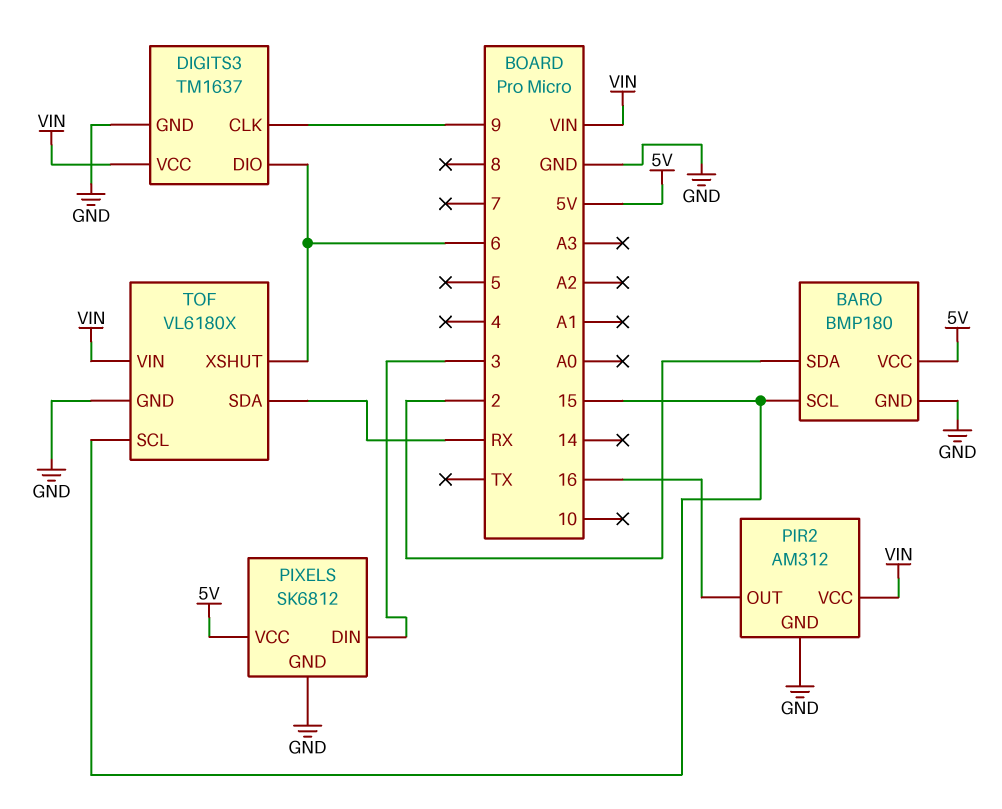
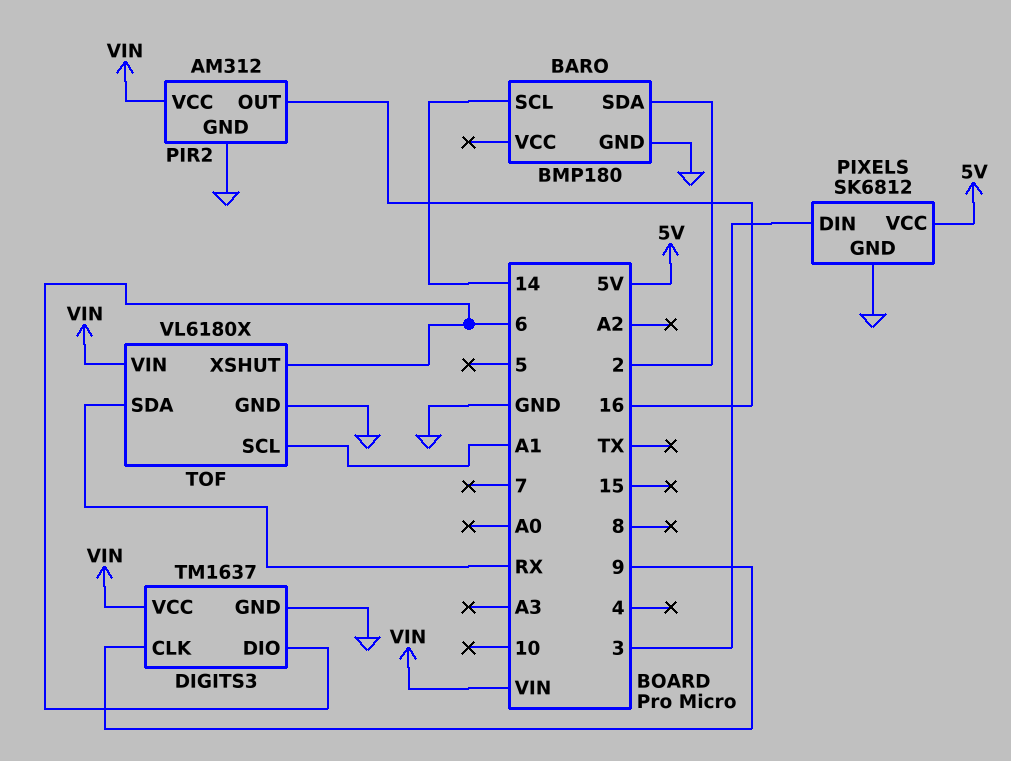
BARO pin SCL: 15 -> 14
BARO pin VCC: 5V -> none
TOF pin SCL: 15 -> A1

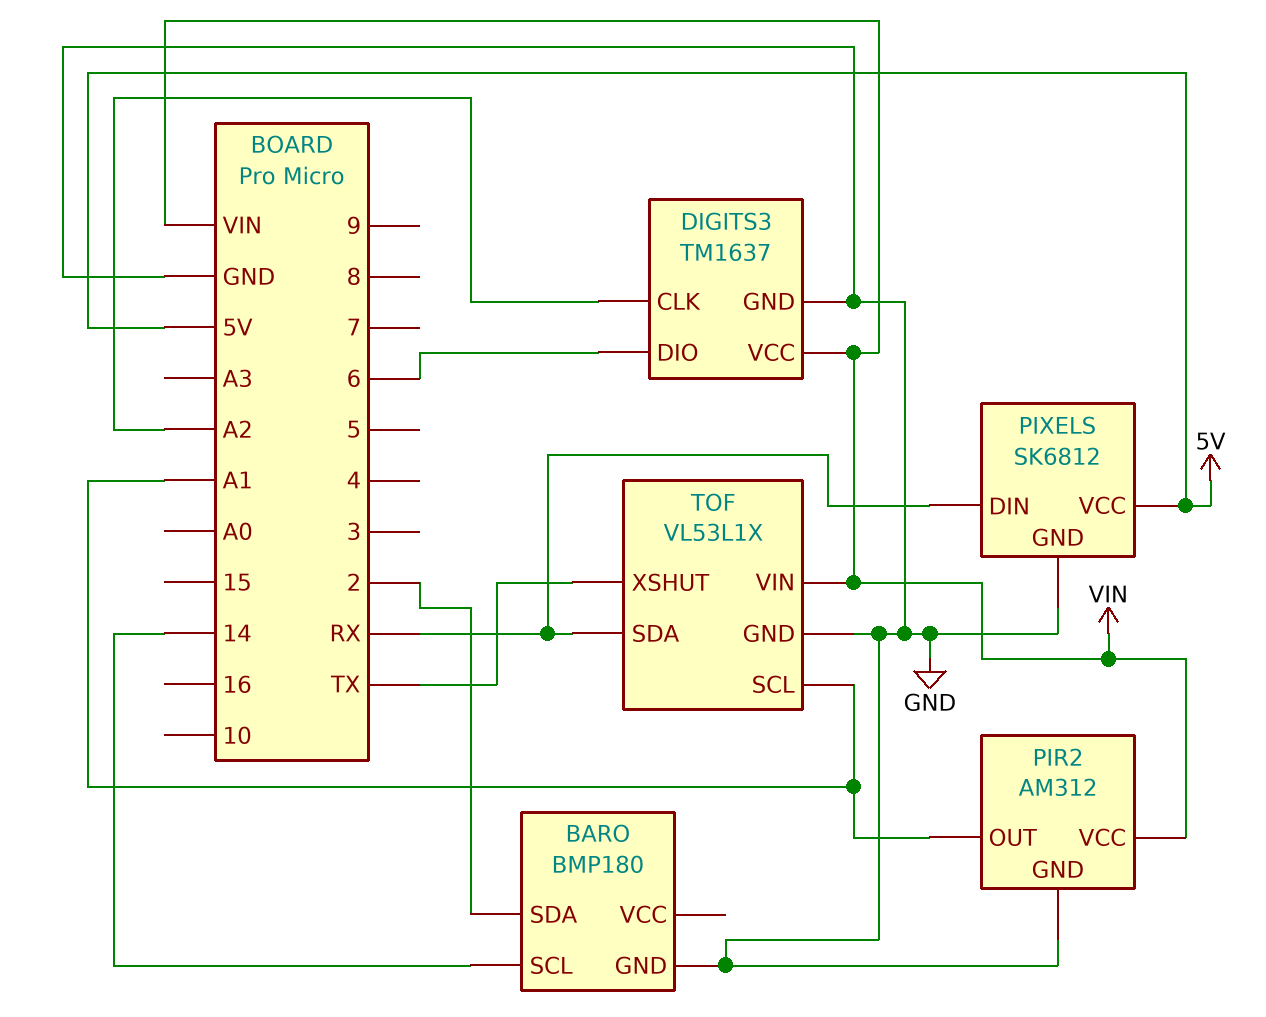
DIGITS3 pin CLK: 9 -> A2
PIR2 pin OUT: 16 -> A1
PIXELS pin DIN: 3 -> RX
TOF: VL6180X -> VL53L1X
TOF pin XSHUT: 6 -> TX

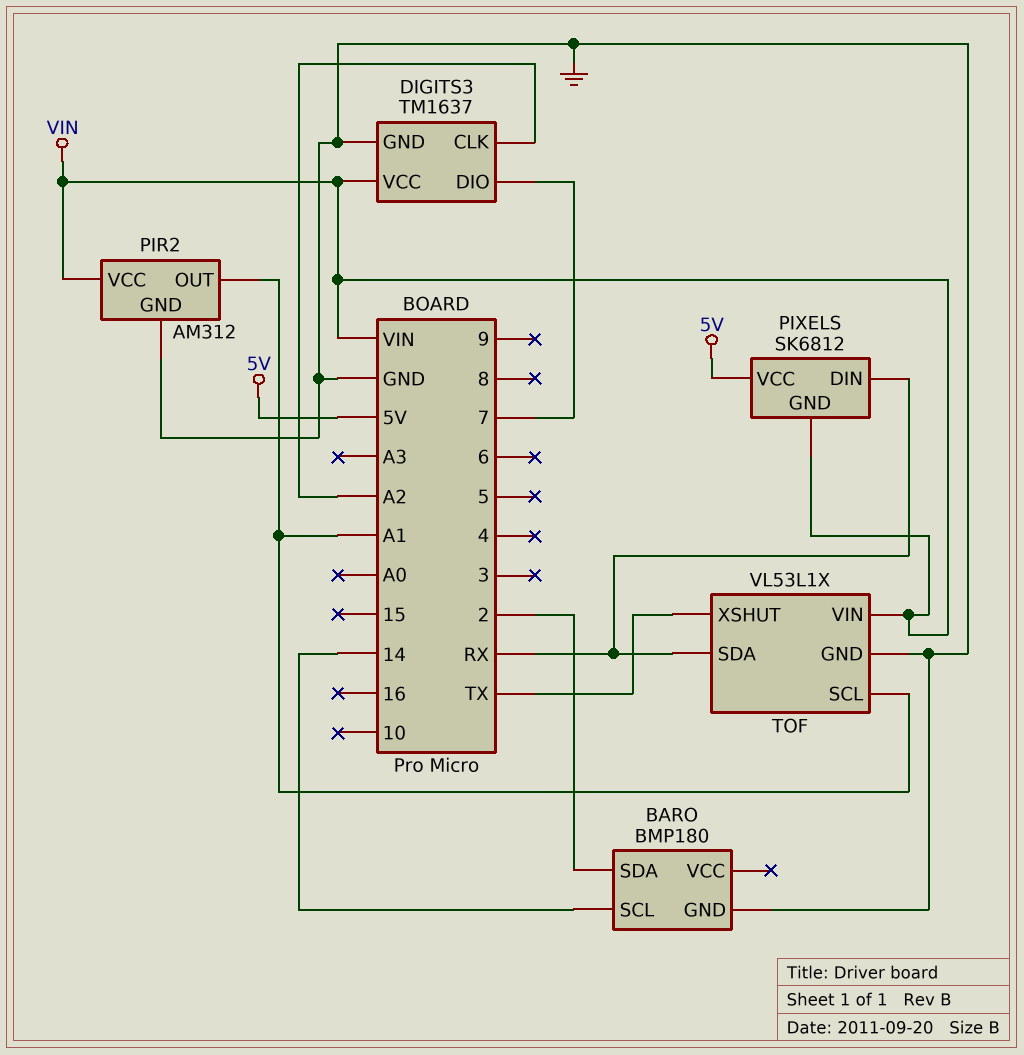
DIGITS3 pin DIO: 6 -> 7
PIXELS pin GND: GND -> VIN

